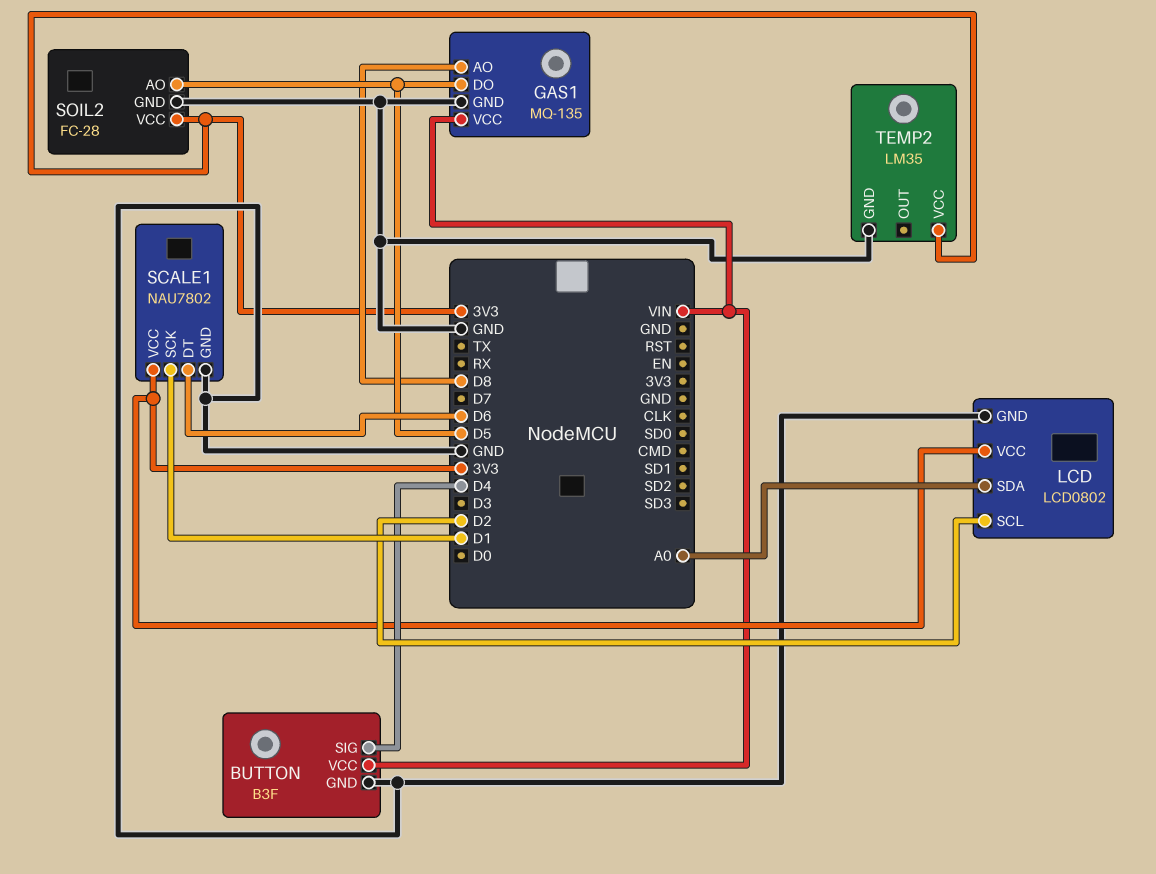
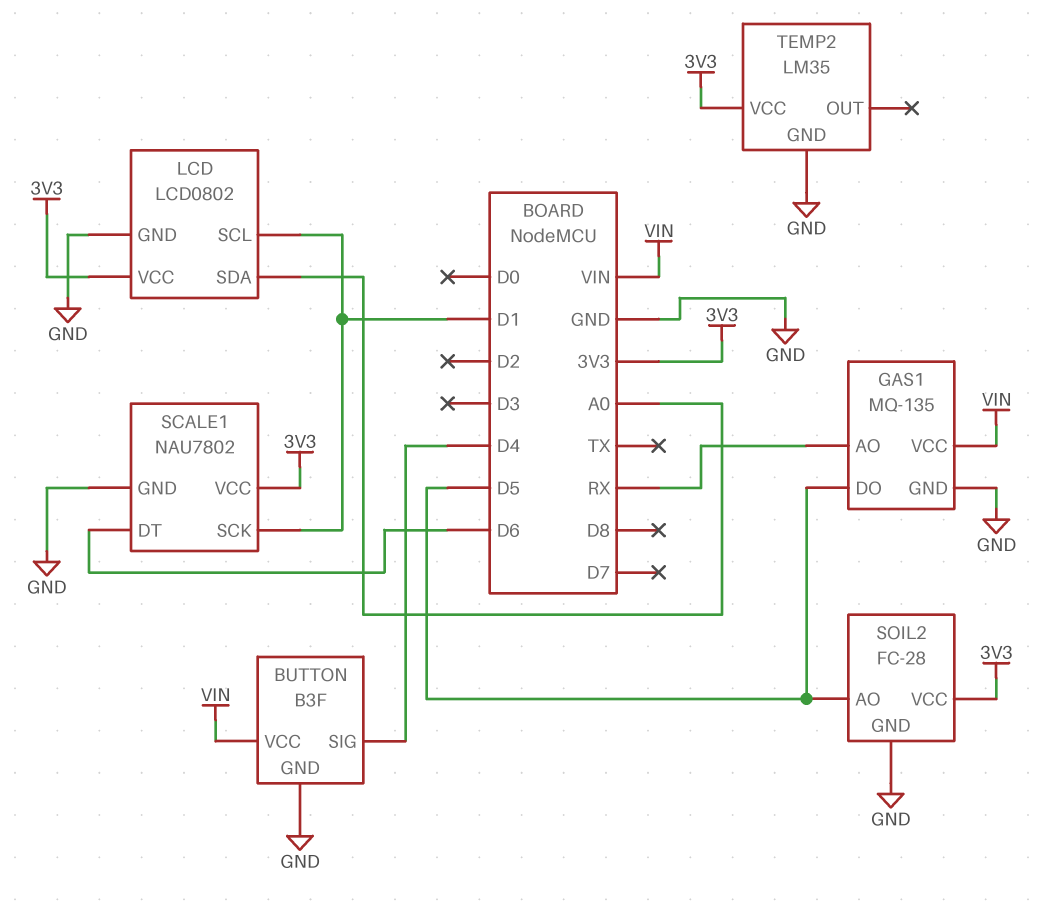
GAS1 pin AO: D8 -> RX
LCD pin SCL: D2 -> D1

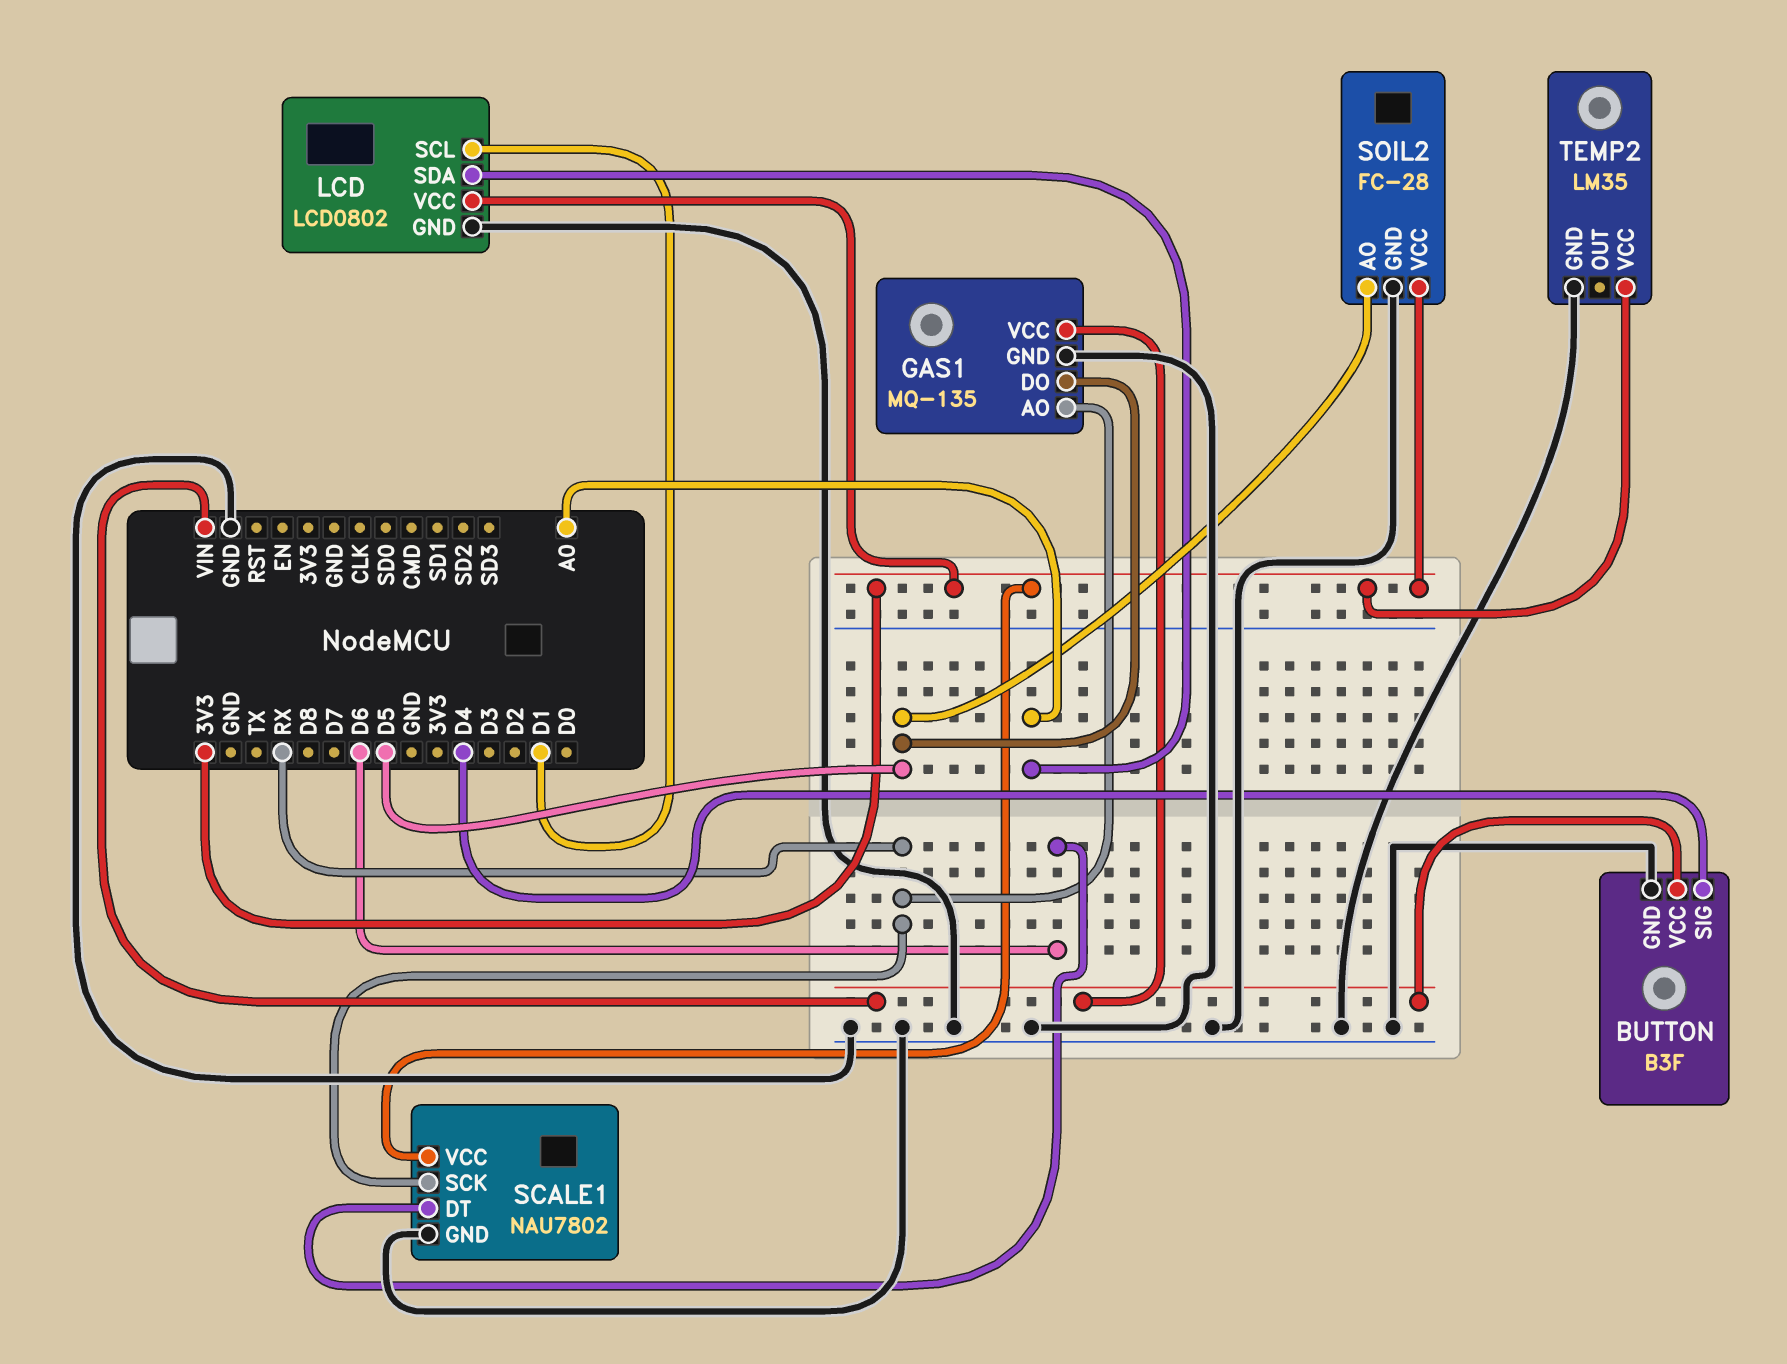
SCALE1 pin SCK: D1 -> RX

